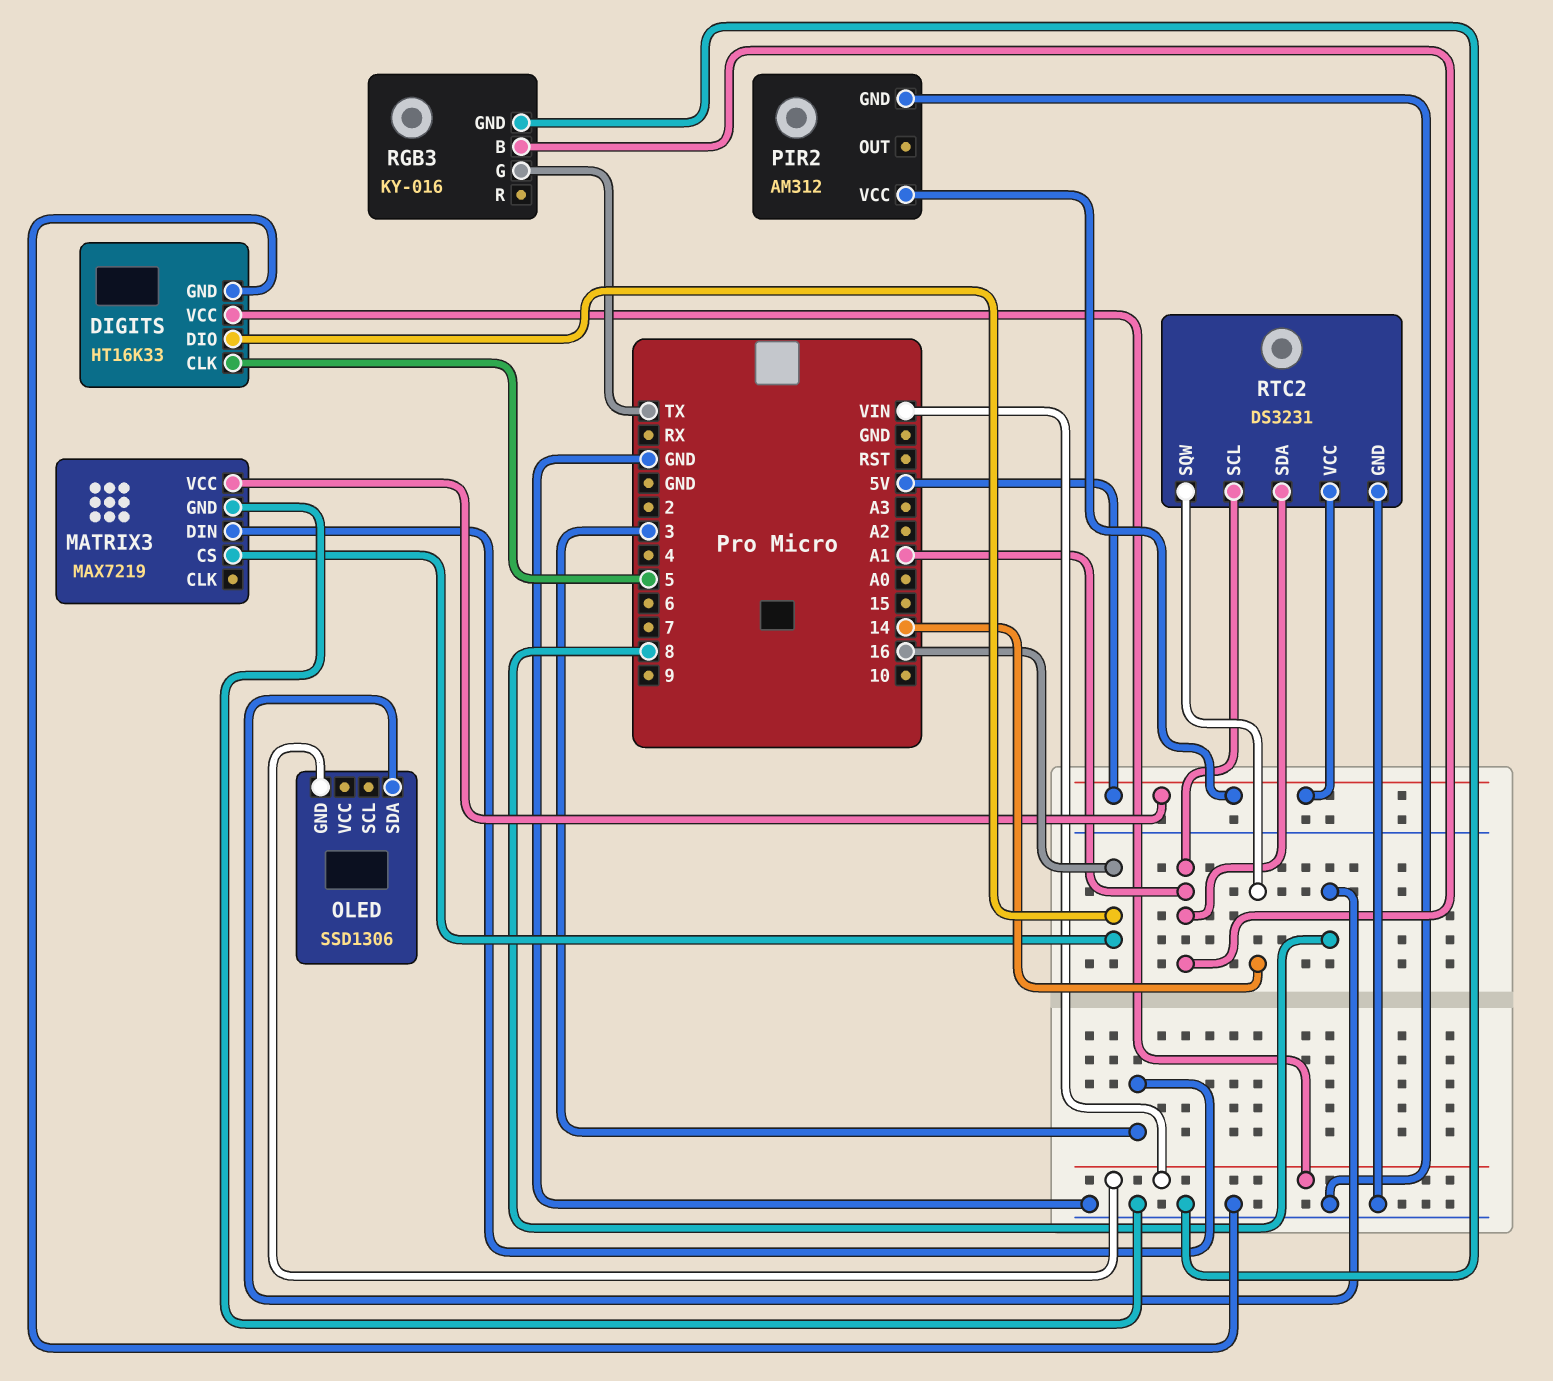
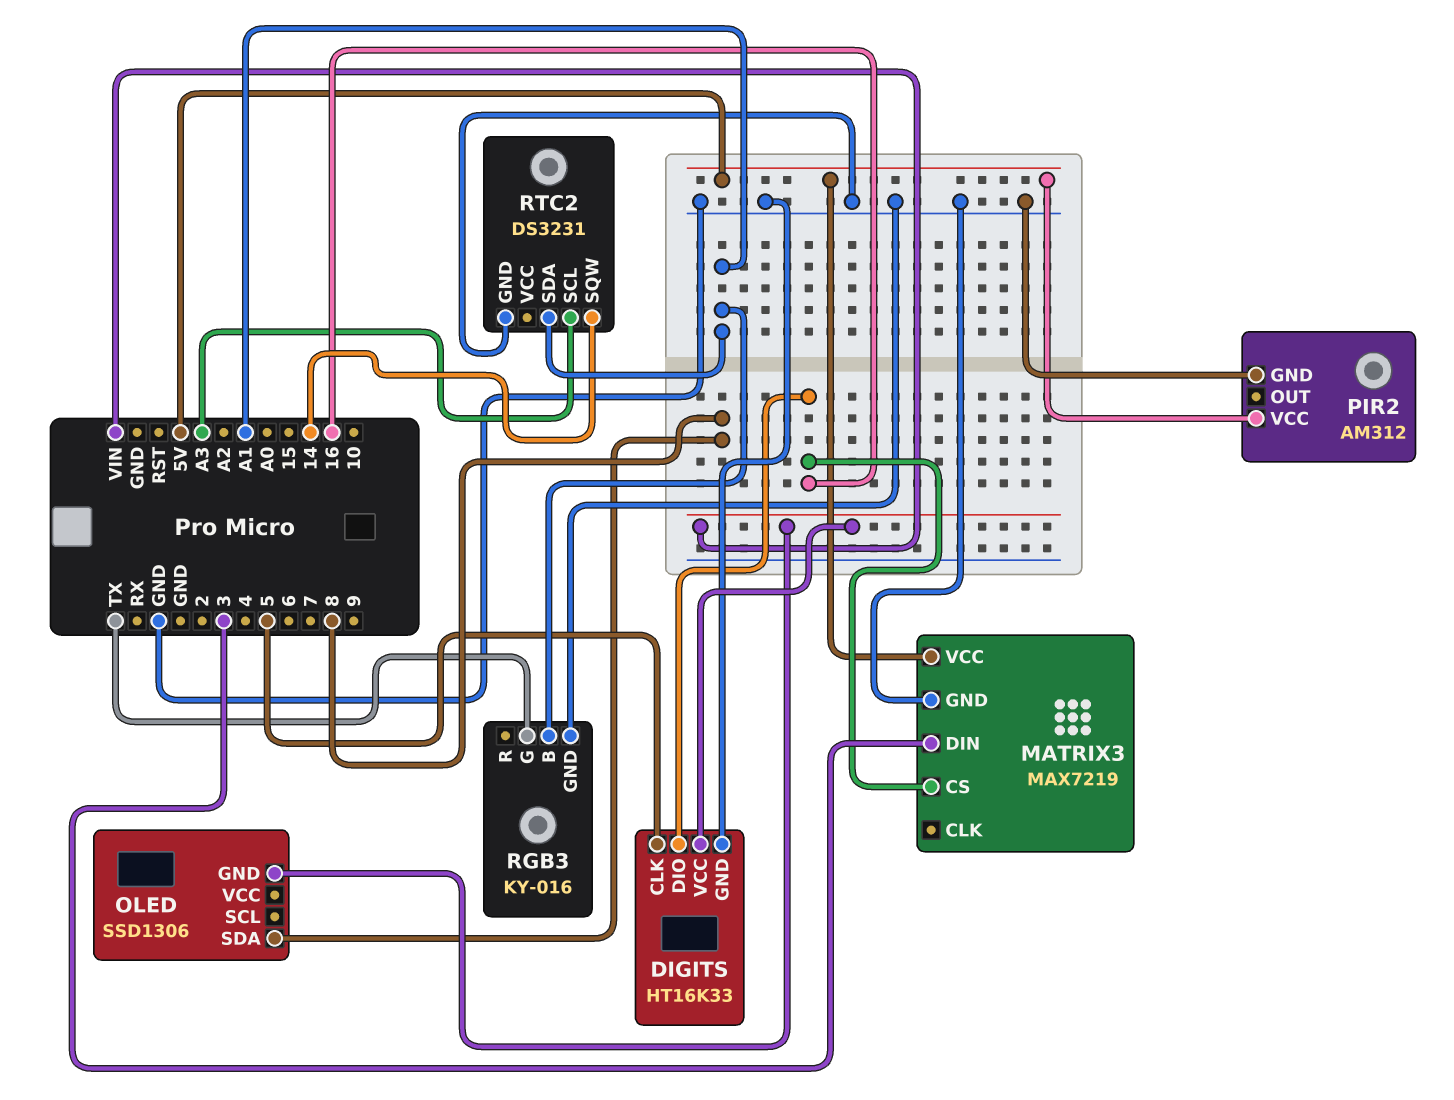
RTC2 pin SCL: A1 -> A3
RTC2 pin VCC: 5V -> none

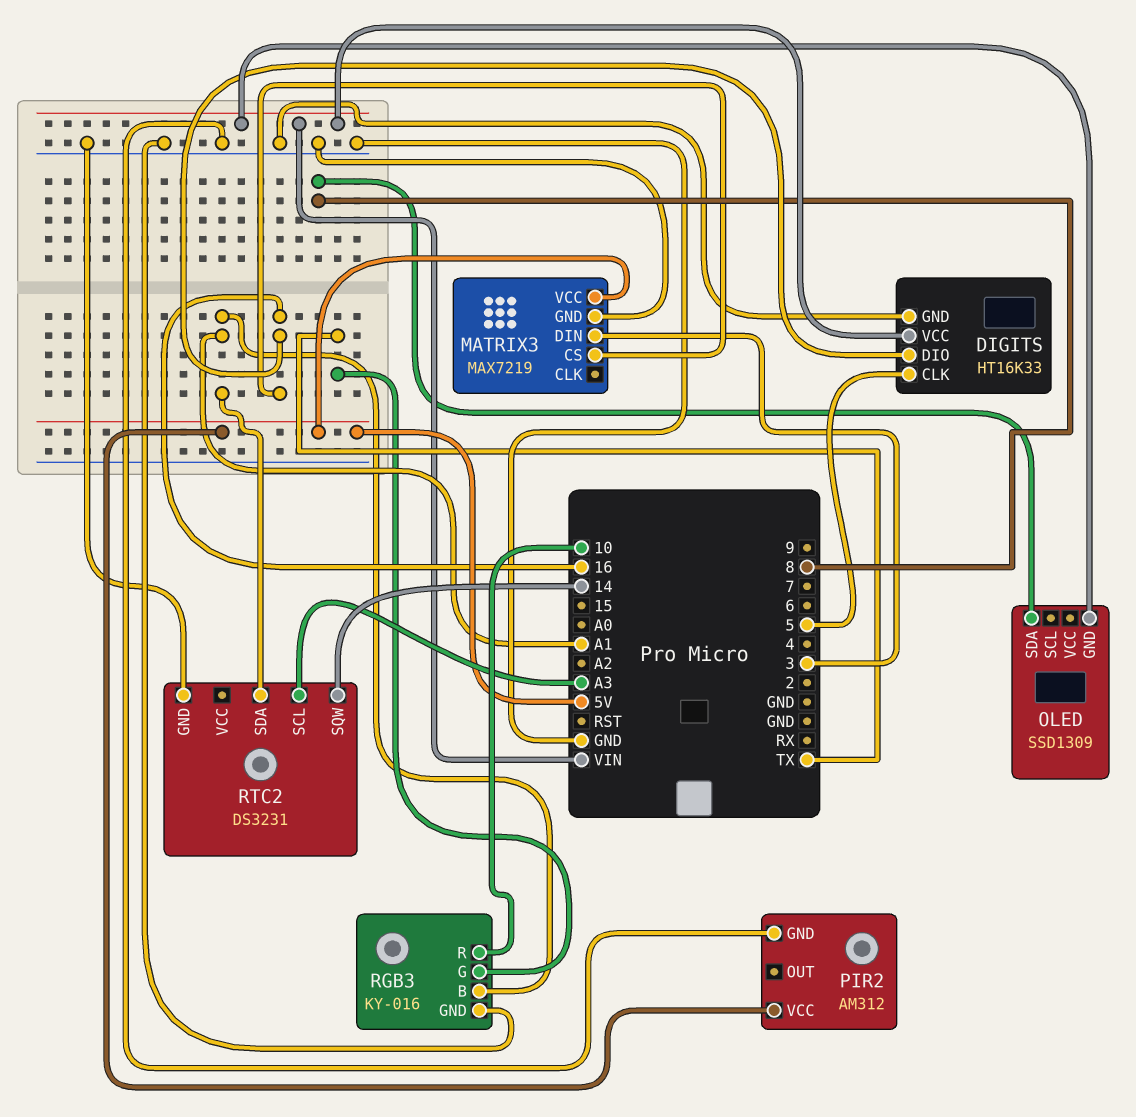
OLED: SSD1306 -> SSD1309
RGB3 pin R: none -> 10

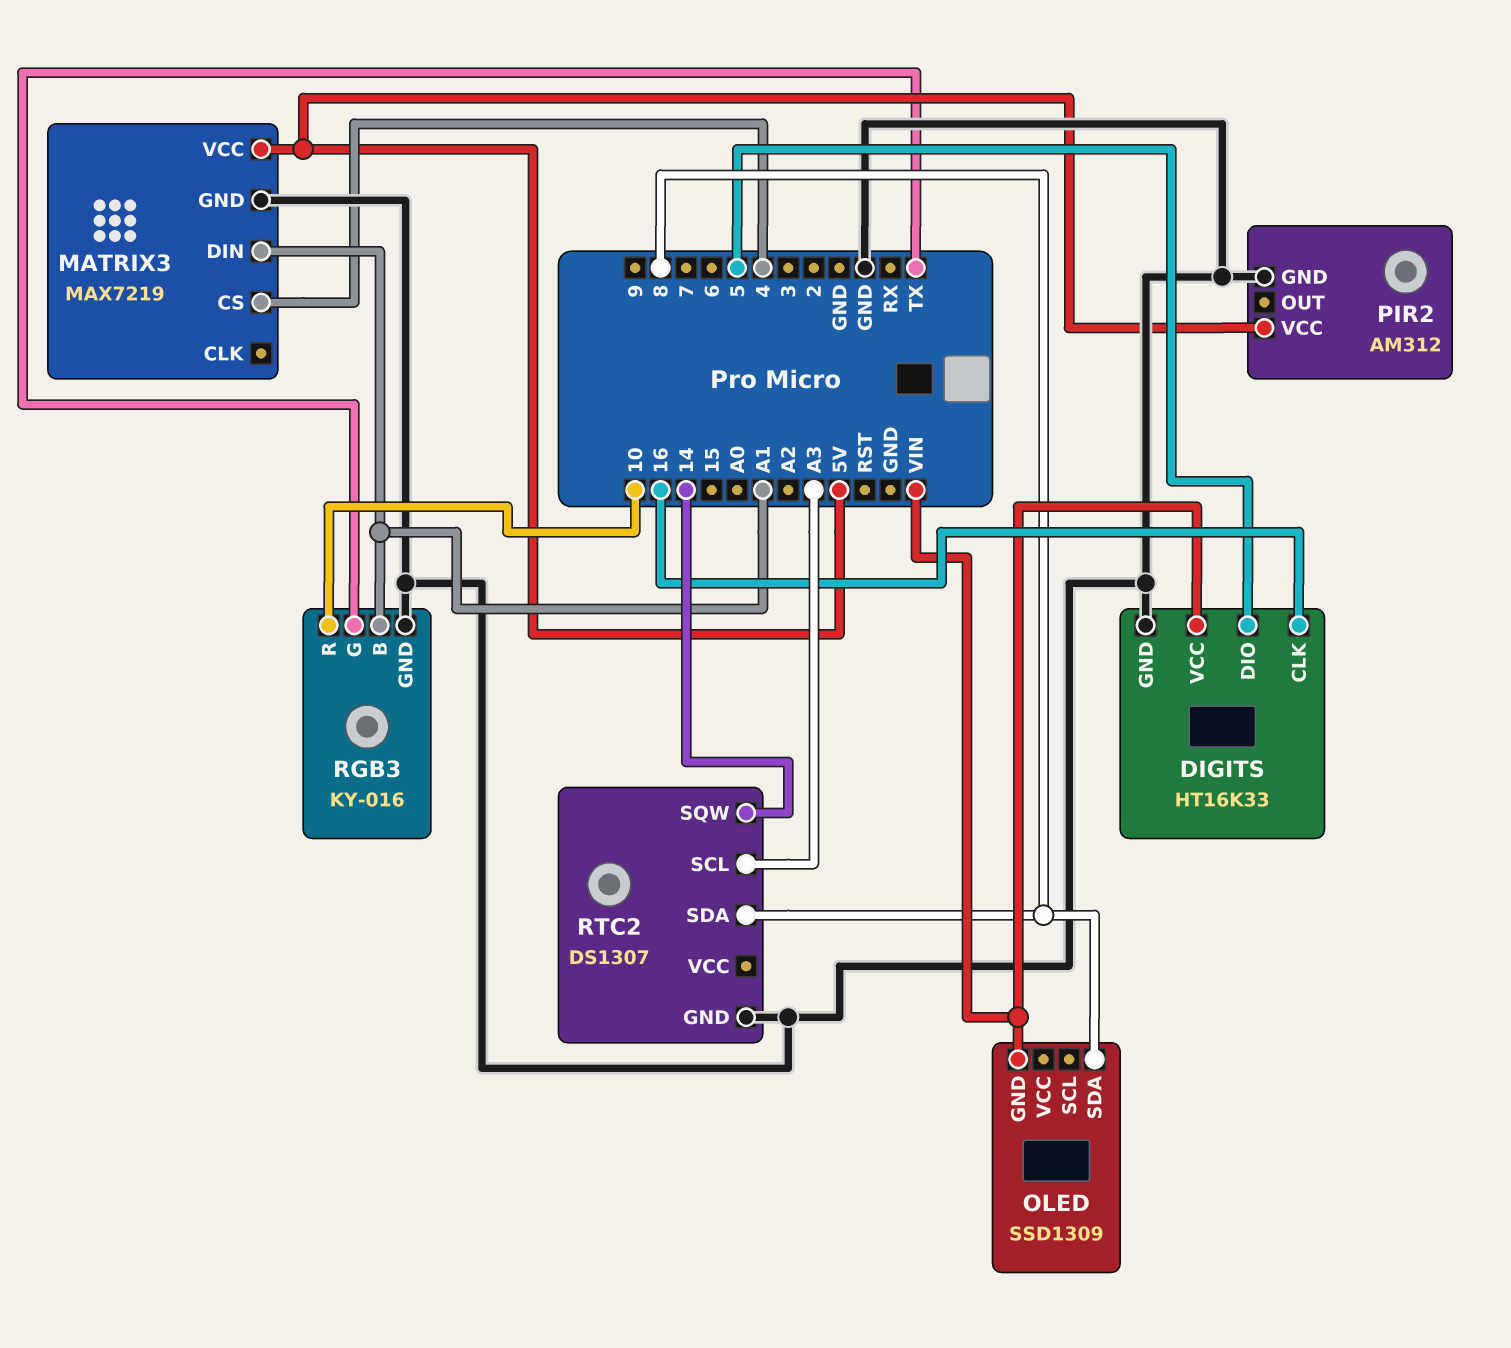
DIGITS pin CLK: 5 -> 16
DIGITS pin DIO: 16 -> 5
MATRIX3 pin CS: 16 -> 4
MATRIX3 pin DIN: 3 -> A1
RTC2: DS3231 -> DS1307
RTC2 pin SDA: A1 -> 8

